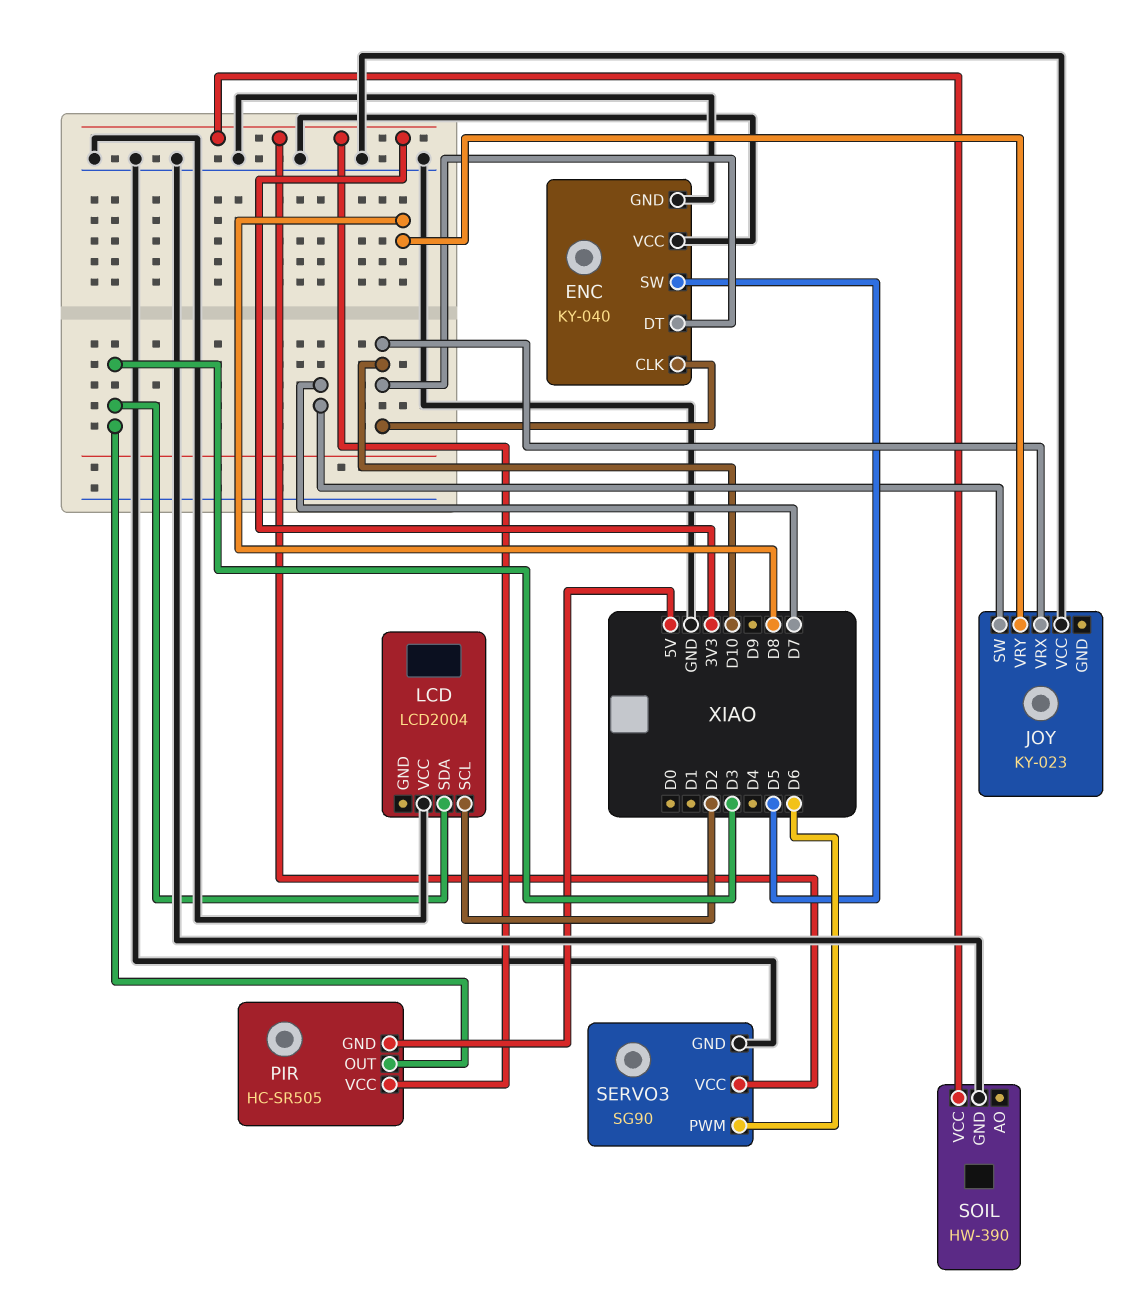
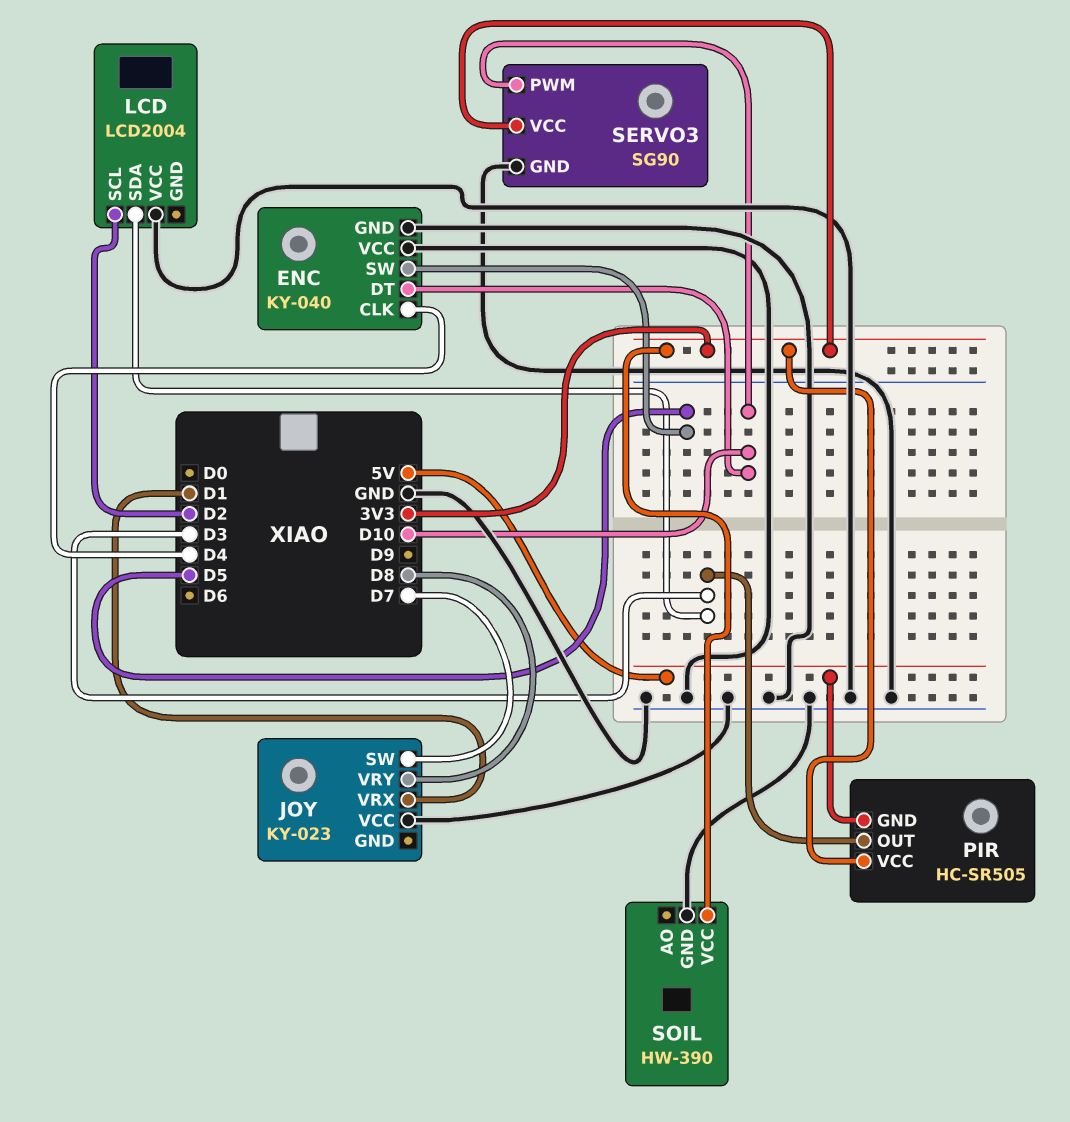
ENC pin CLK: D10 -> D4
JOY pin VRX: D10 -> D1
SERVO3 pin PWM: D6 -> D10

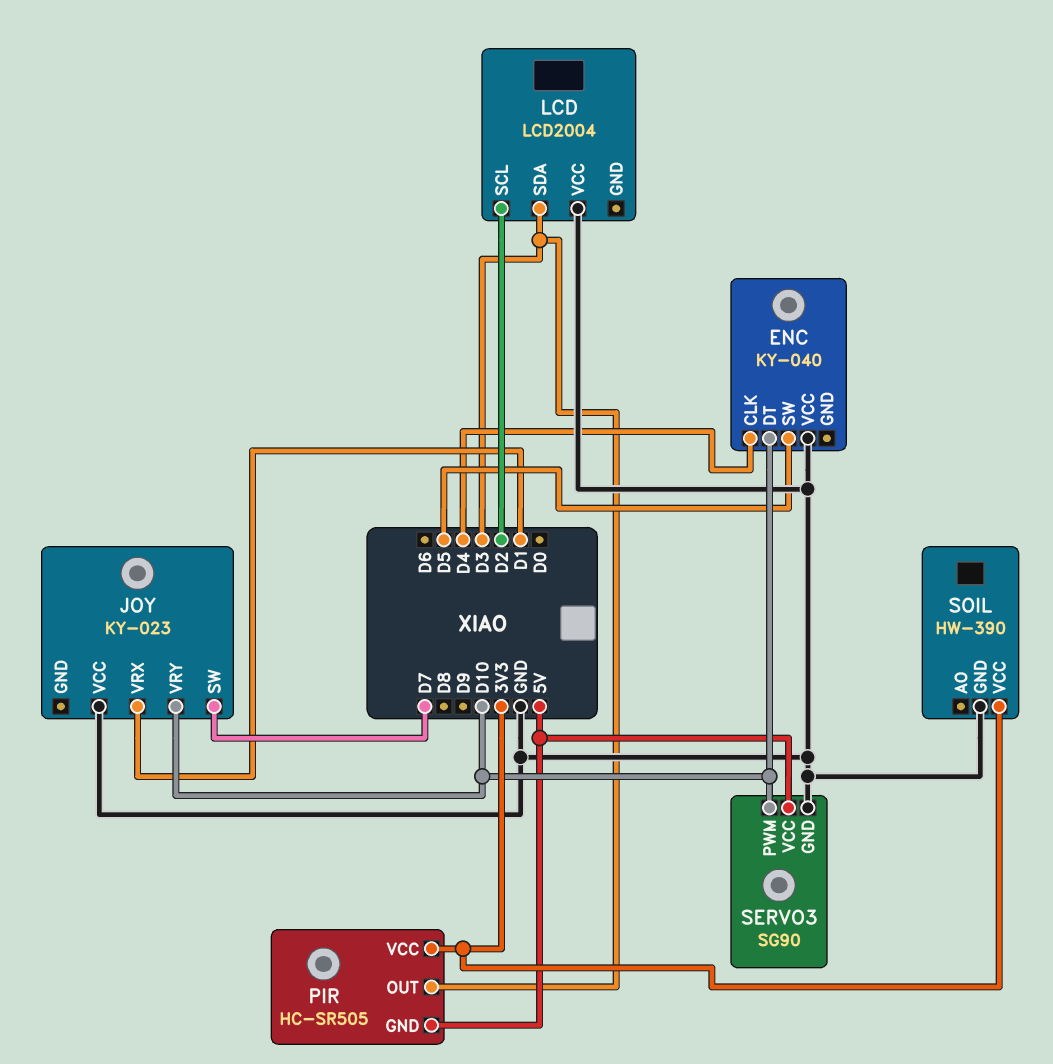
ENC pin GND: GND -> none
JOY pin VRY: D8 -> D10
SERVO3 pin VCC: 3V3 -> 5V

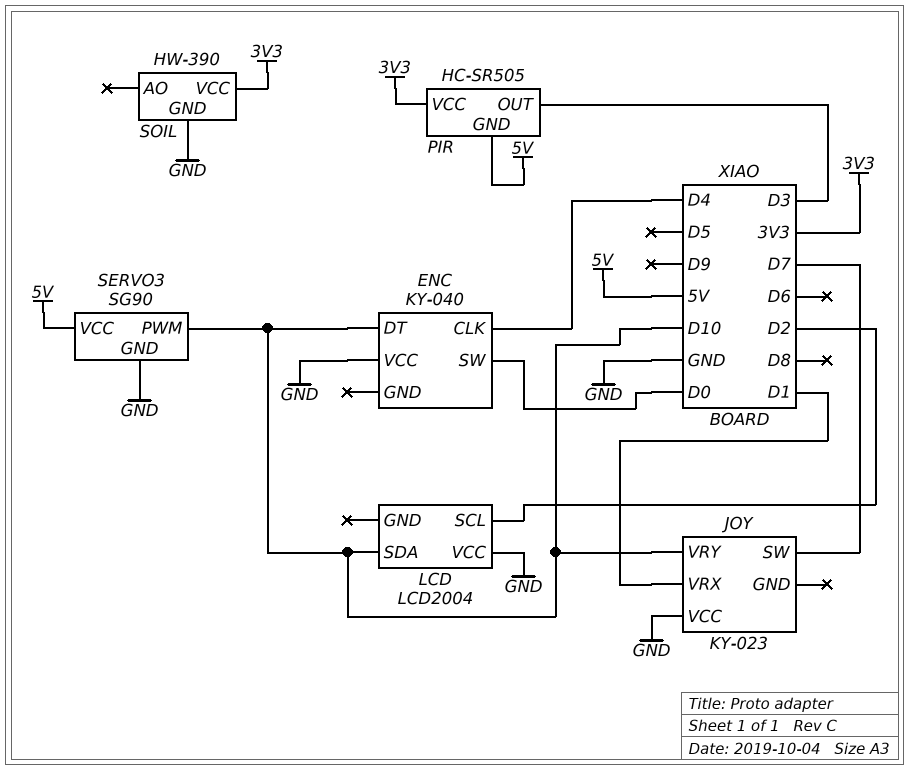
ENC pin SW: D5 -> D0
LCD pin SDA: D3 -> D10

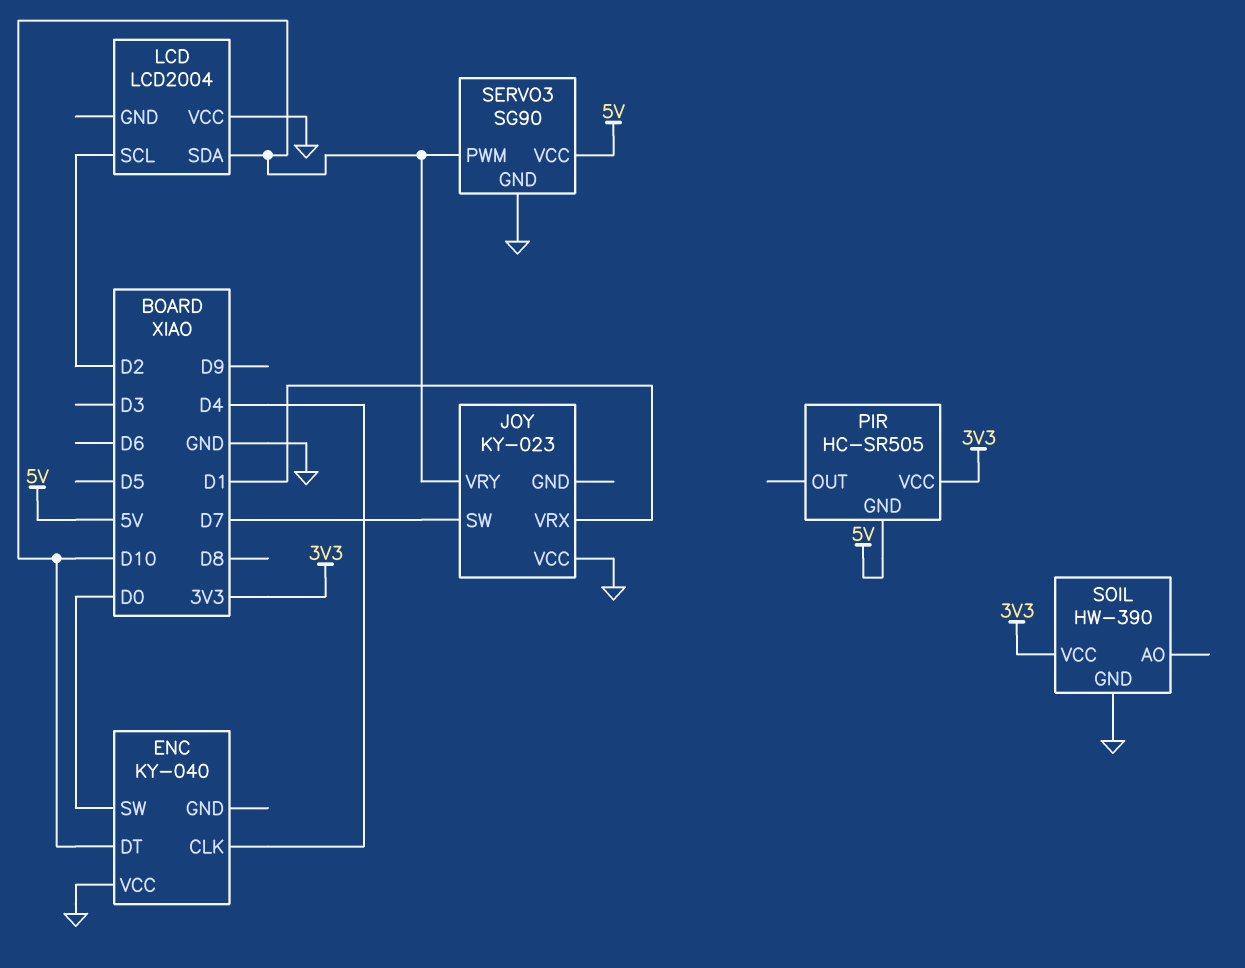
PIR pin OUT: D3 -> none

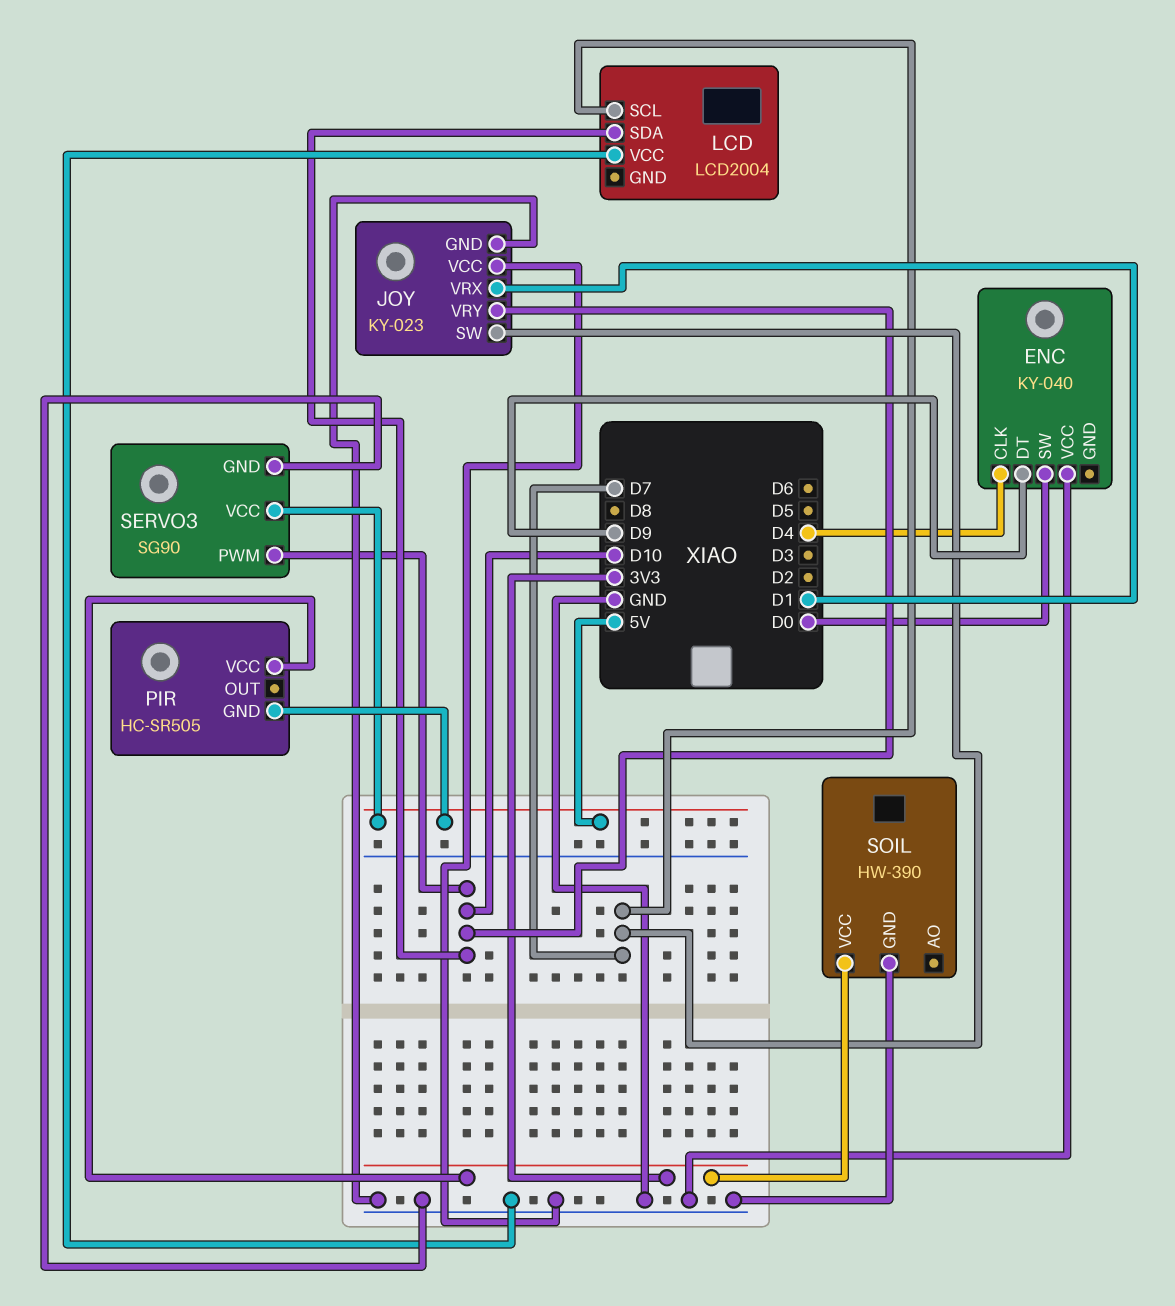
ENC pin DT: D10 -> D9
JOY pin GND: none -> GND
LCD pin SCL: D2 -> D7

